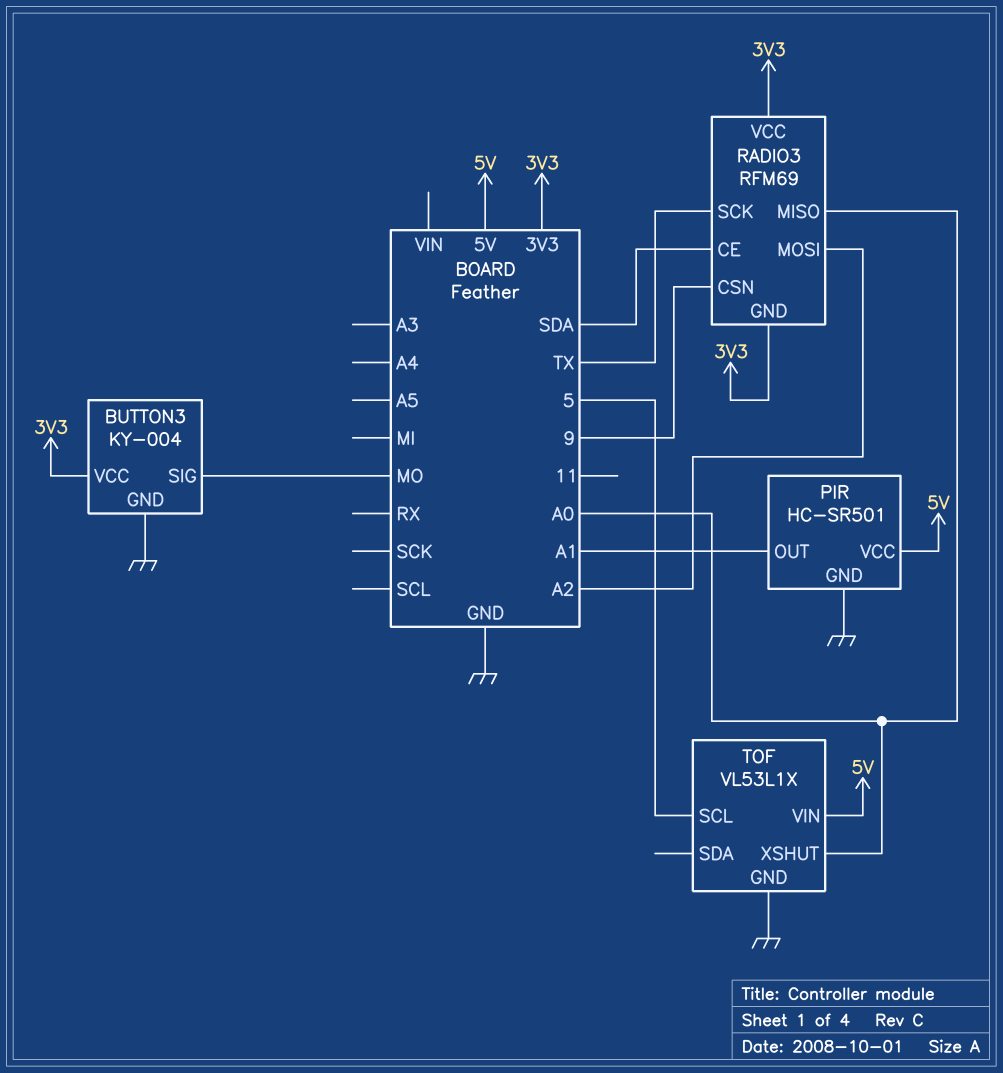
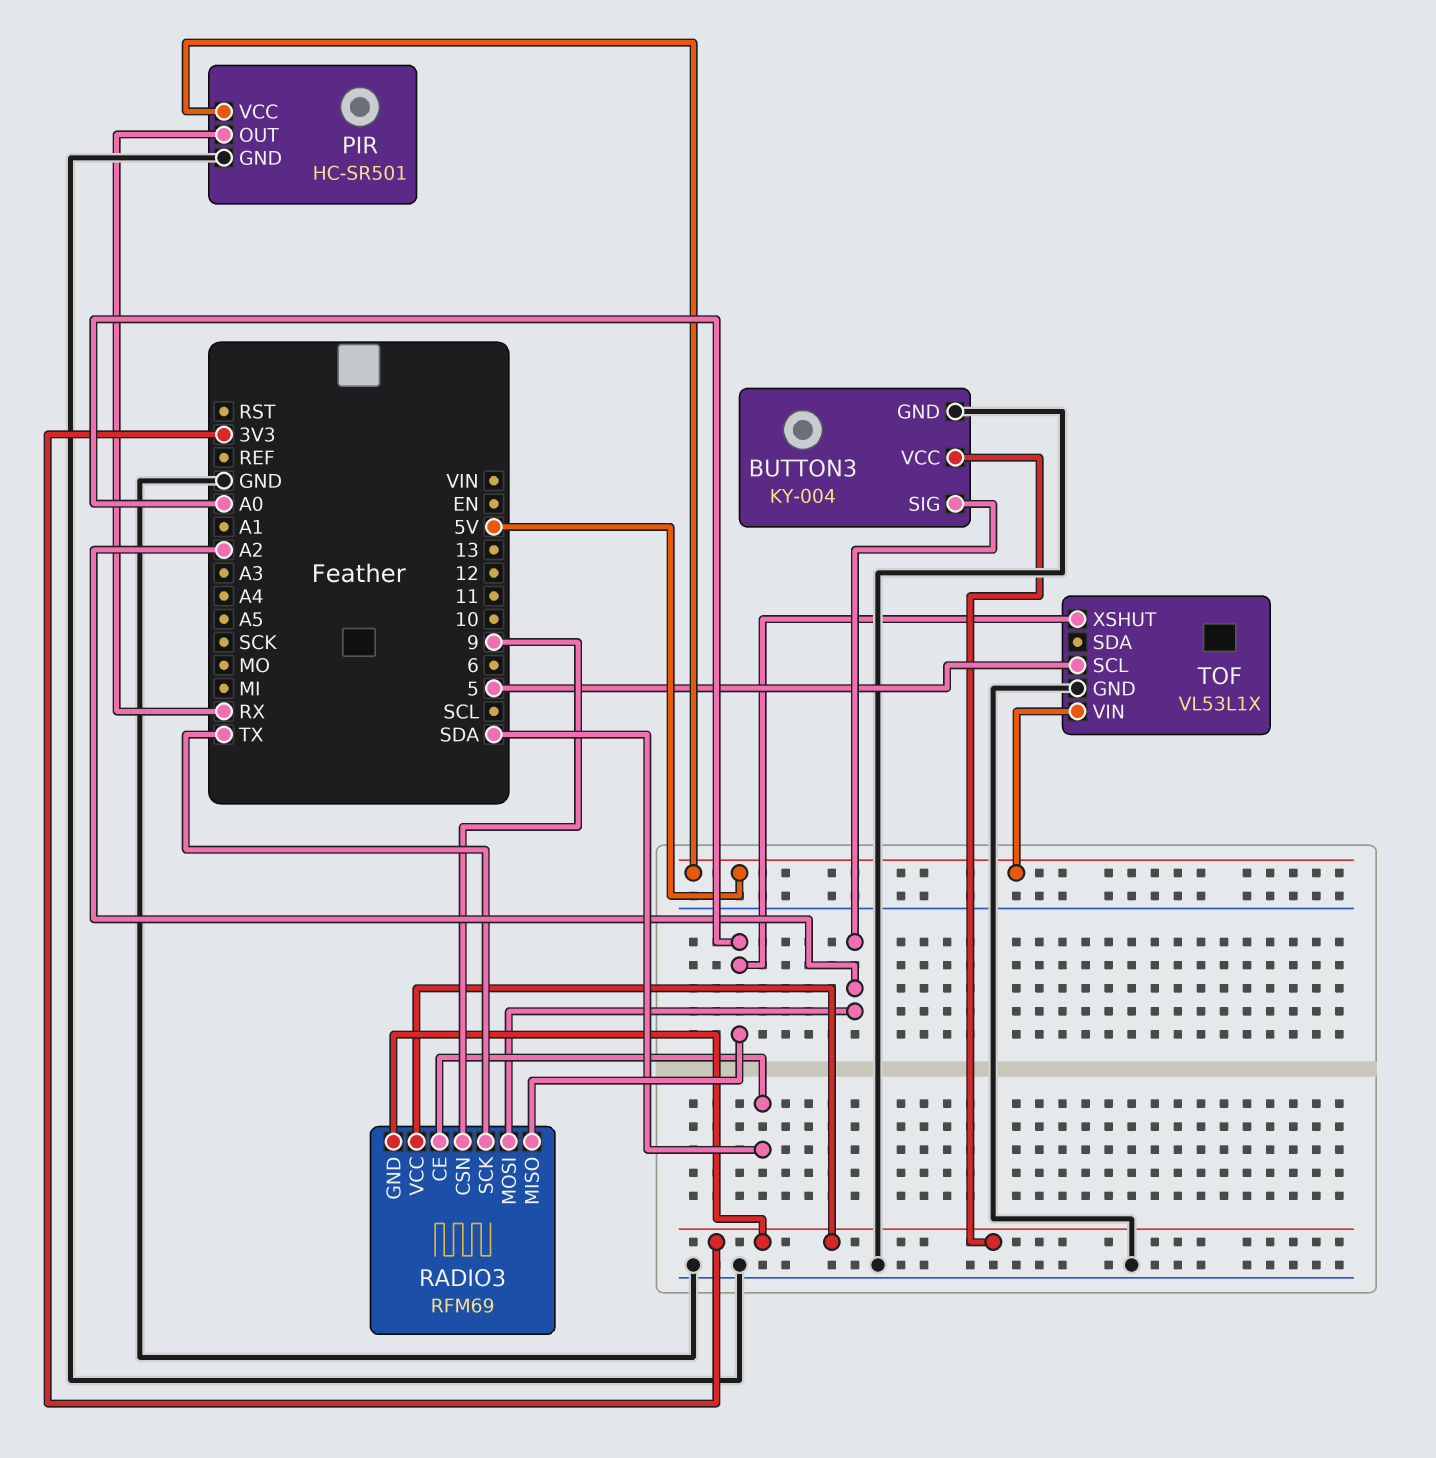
BUTTON3 pin SIG: MO -> A2
PIR pin OUT: A1 -> RX

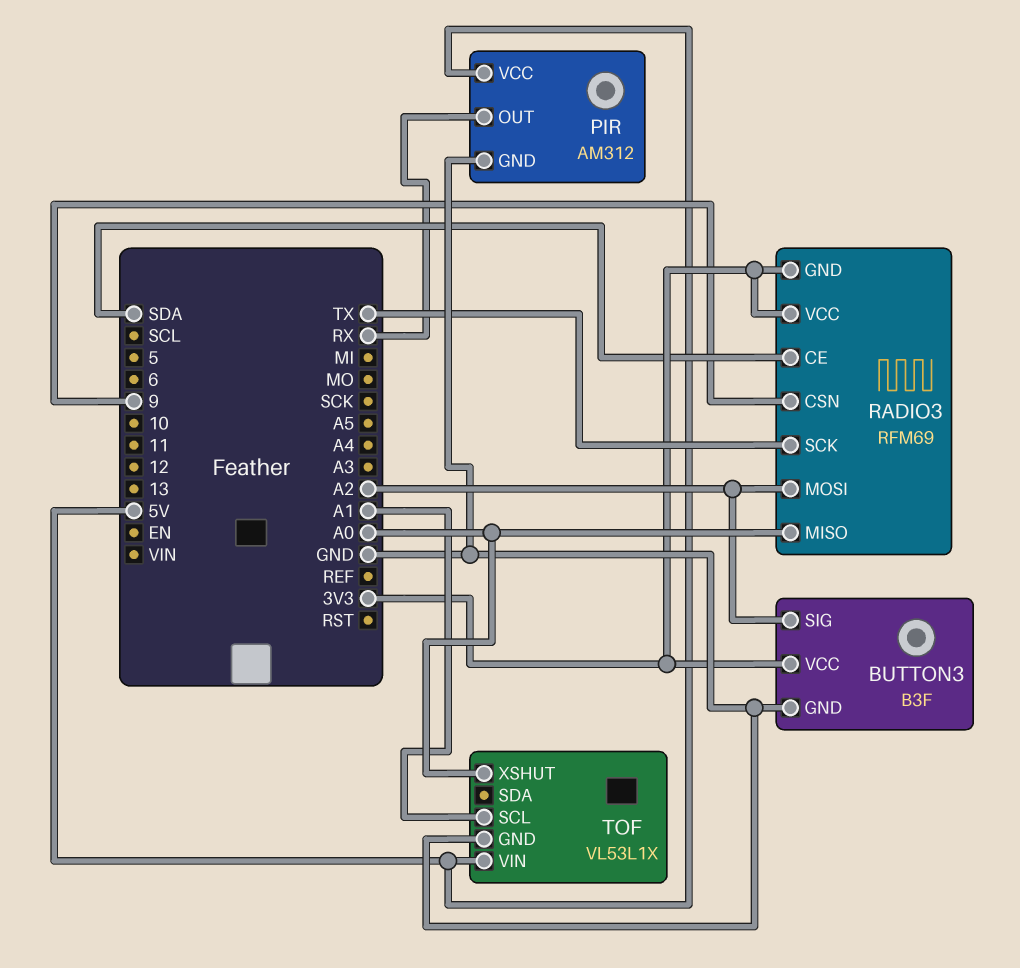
BUTTON3: KY-004 -> B3F
PIR: HC-SR501 -> AM312
TOF pin SCL: 5 -> A1

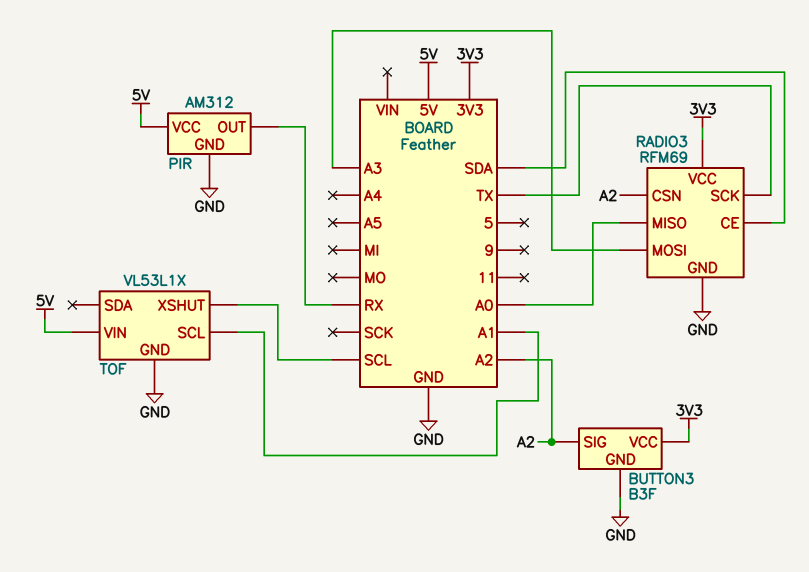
RADIO3 pin CSN: 9 -> A2
RADIO3 pin GND: 3V3 -> GND
RADIO3 pin MOSI: A2 -> A3
TOF pin XSHUT: A0 -> SCL

